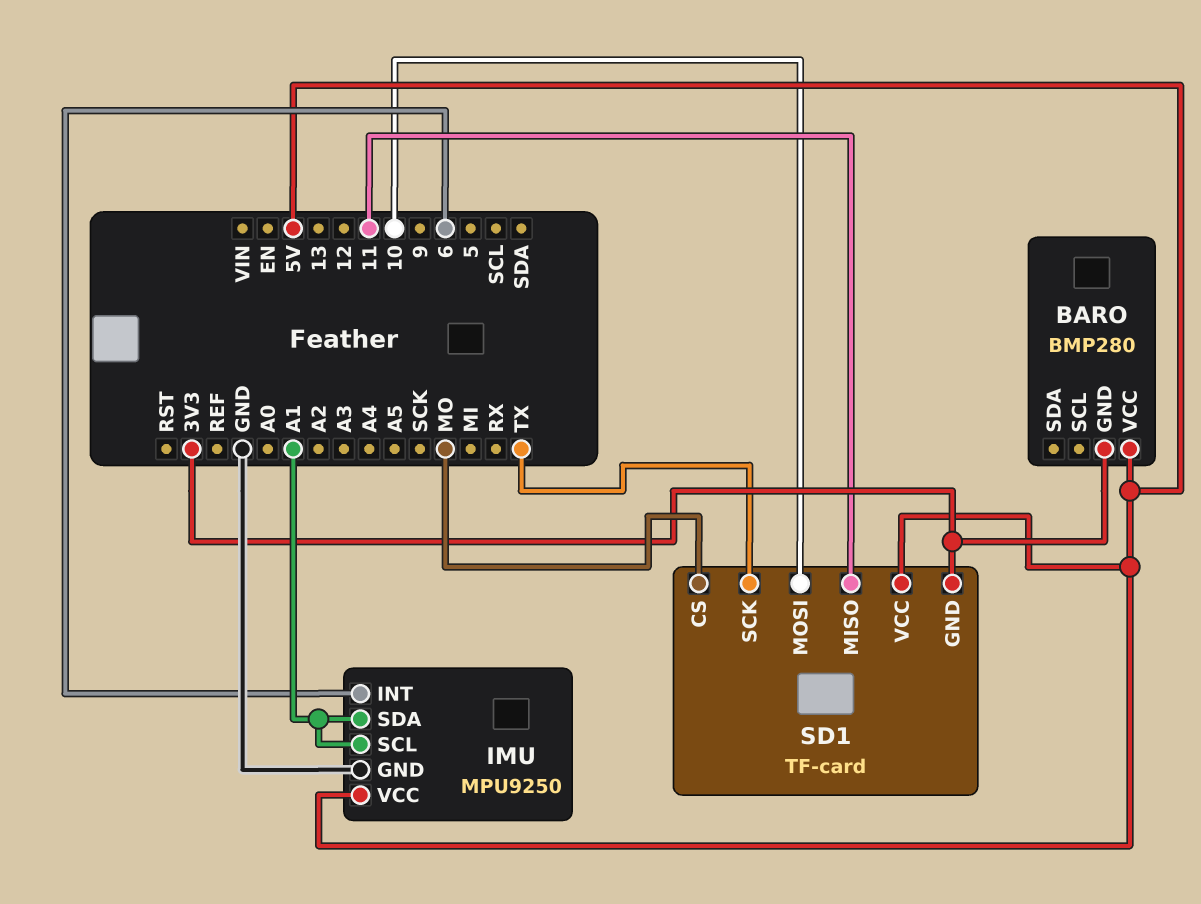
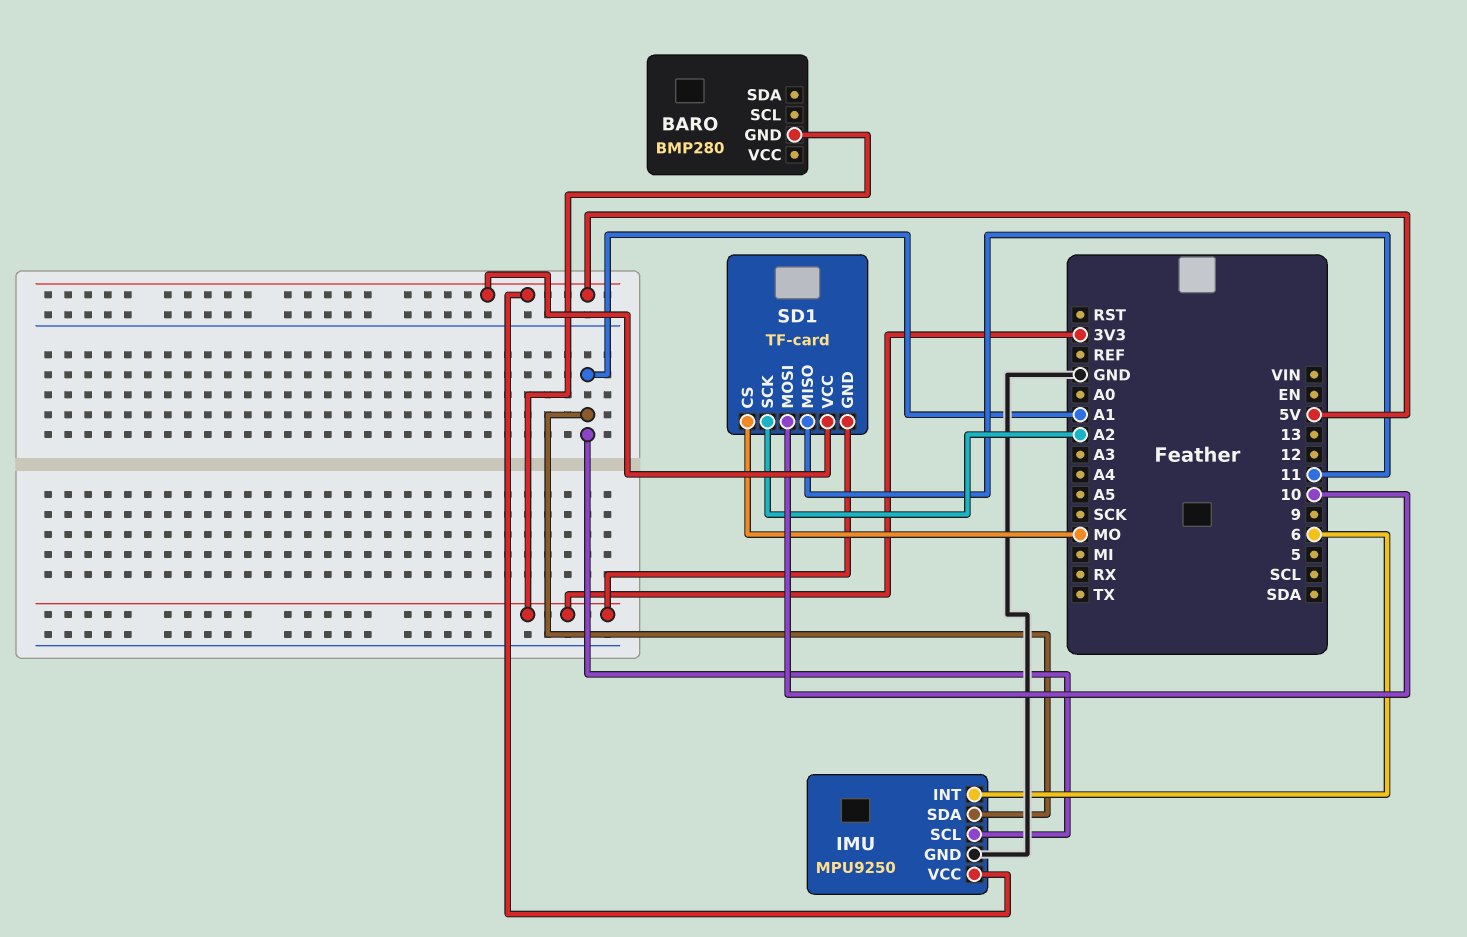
BARO pin VCC: 5V -> none
SD1 pin SCK: TX -> A2

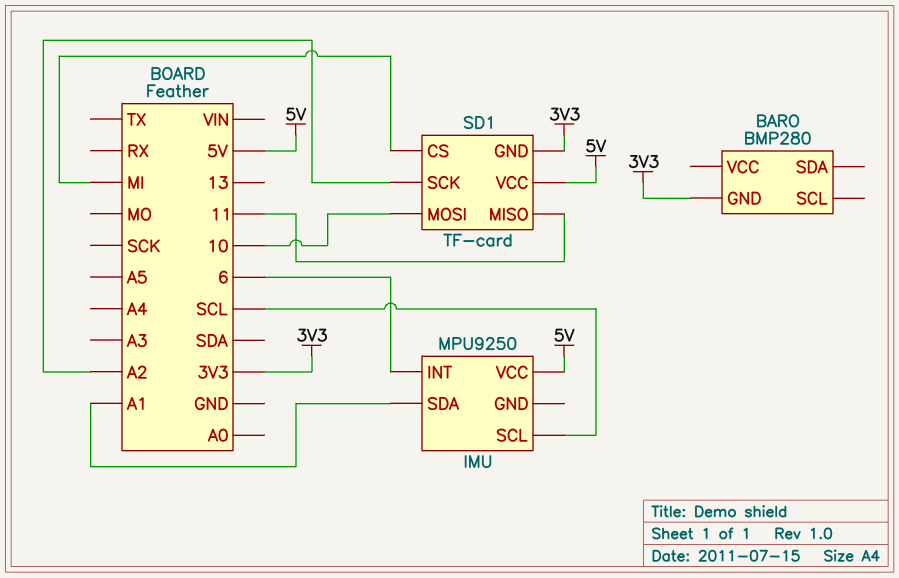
IMU pin GND: GND -> none
IMU pin SCL: A1 -> SCL
SD1 pin CS: MO -> MI

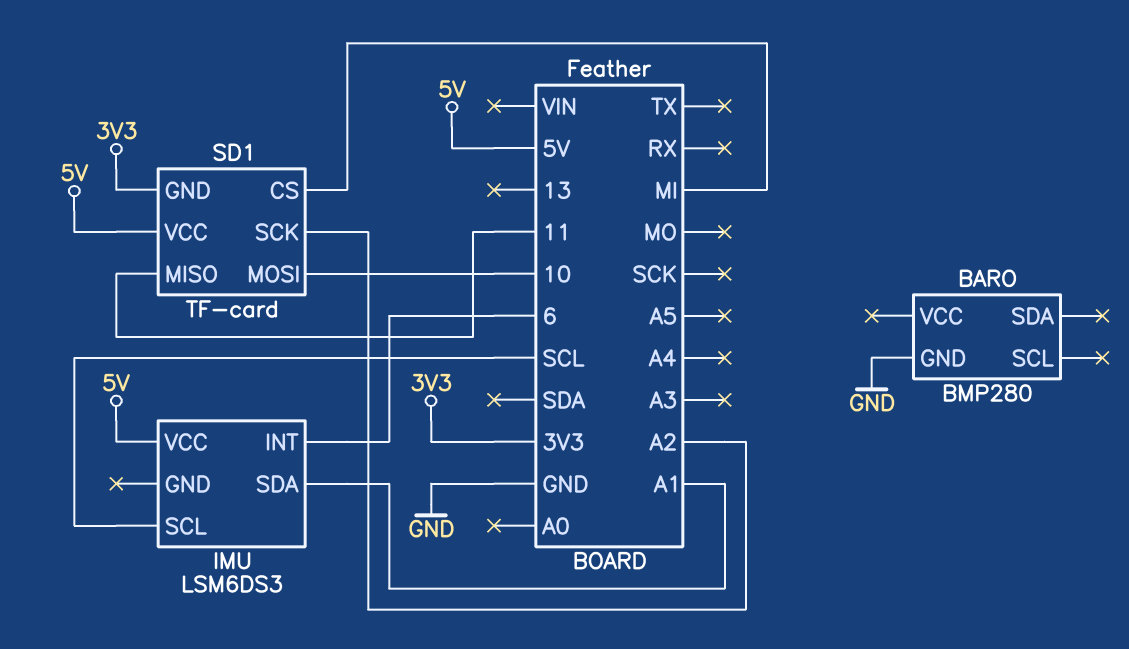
BARO pin GND: 3V3 -> GND
IMU: MPU9250 -> LSM6DS3

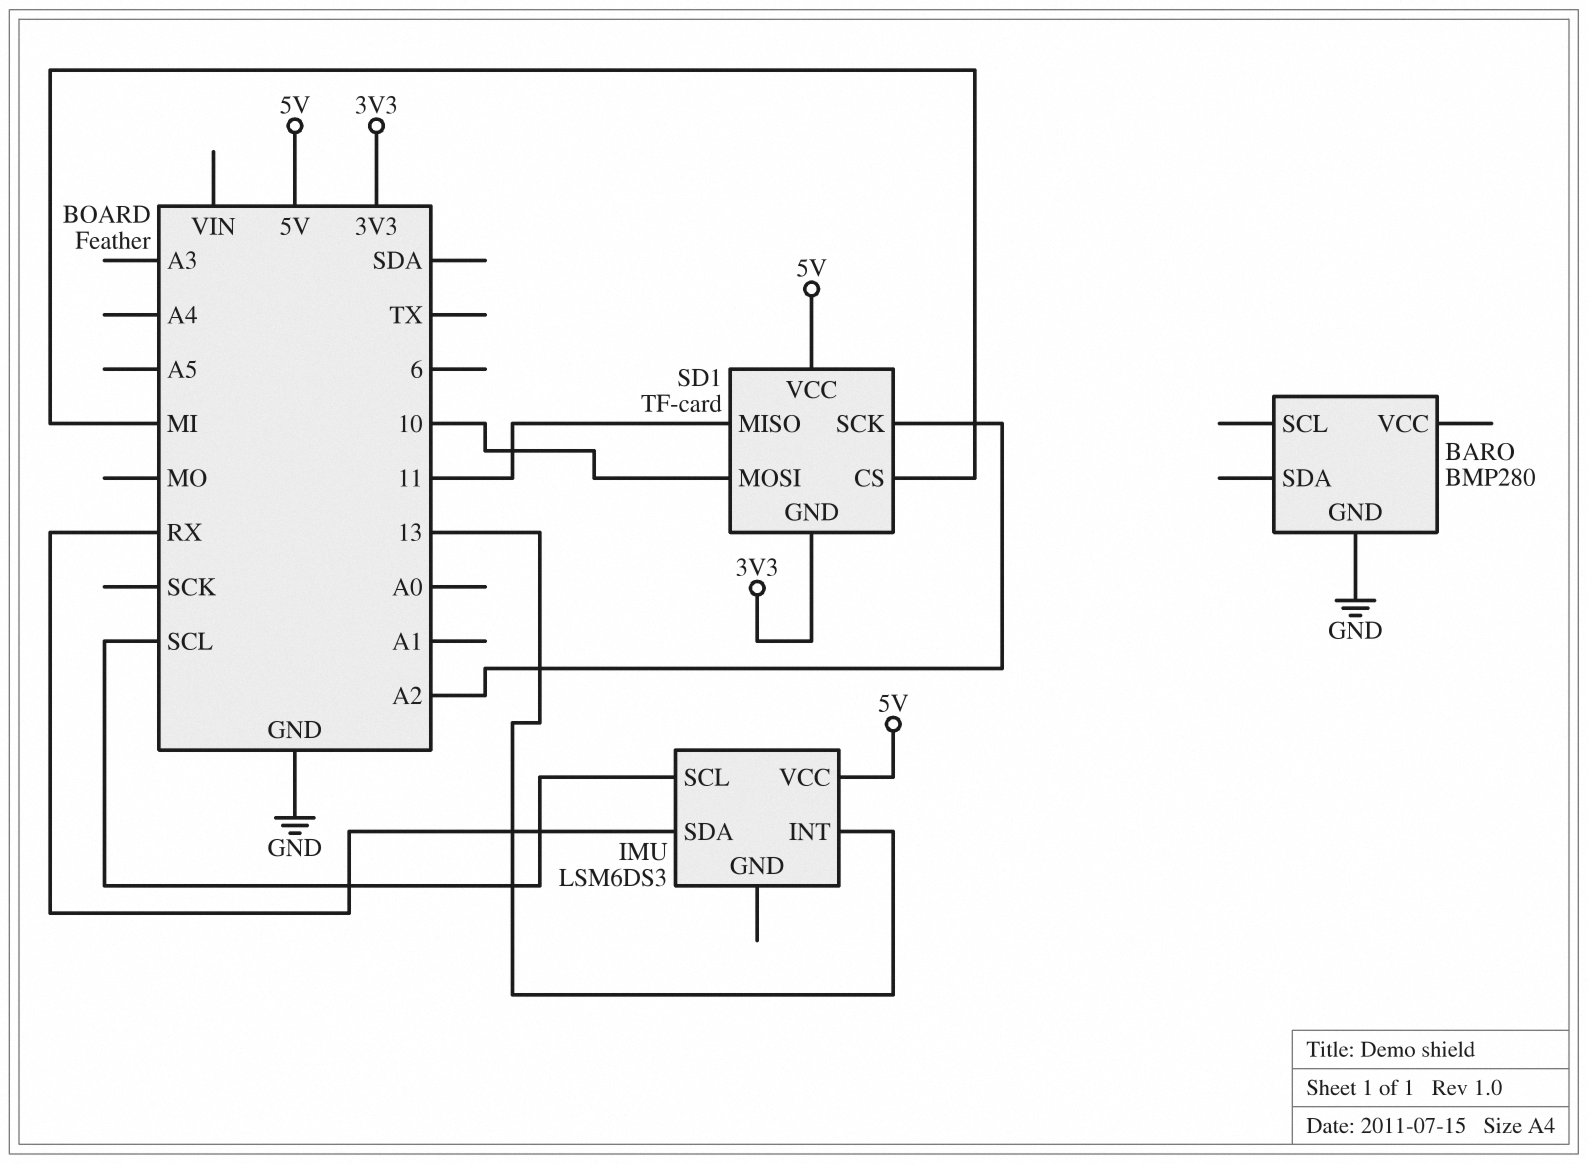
IMU pin INT: 6 -> 13
IMU pin SDA: A1 -> RX

